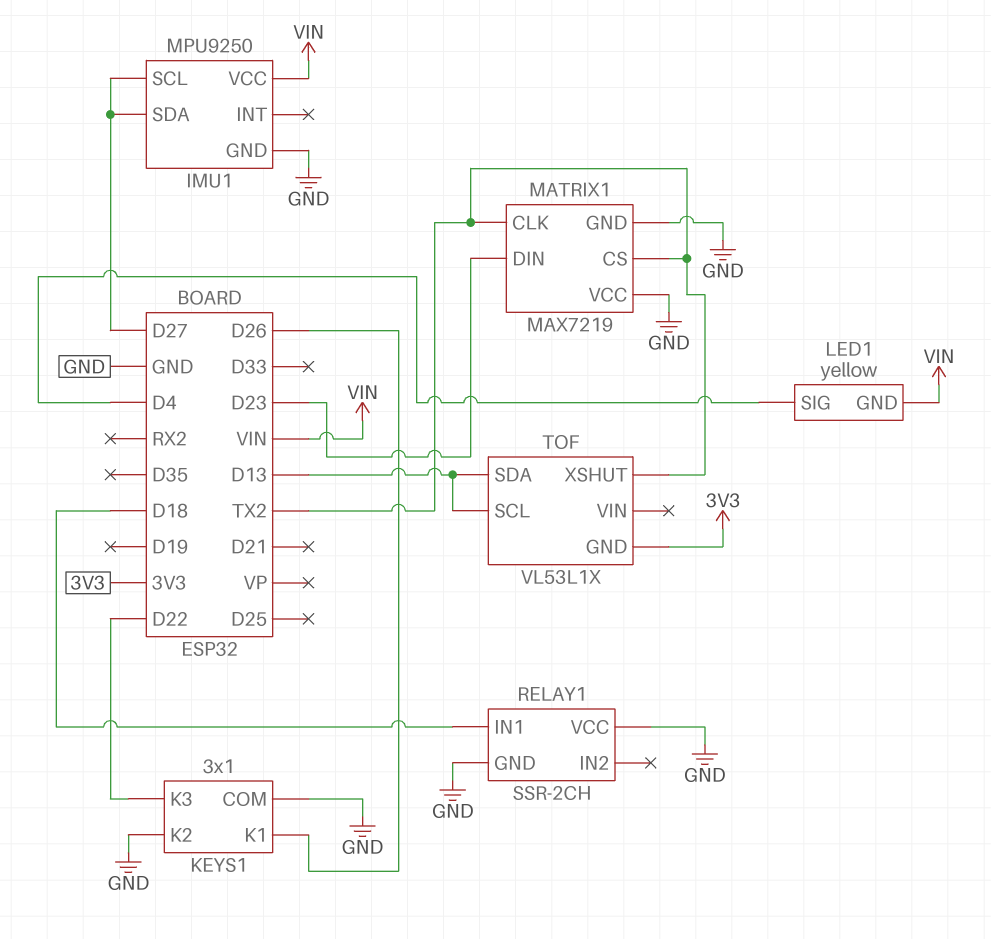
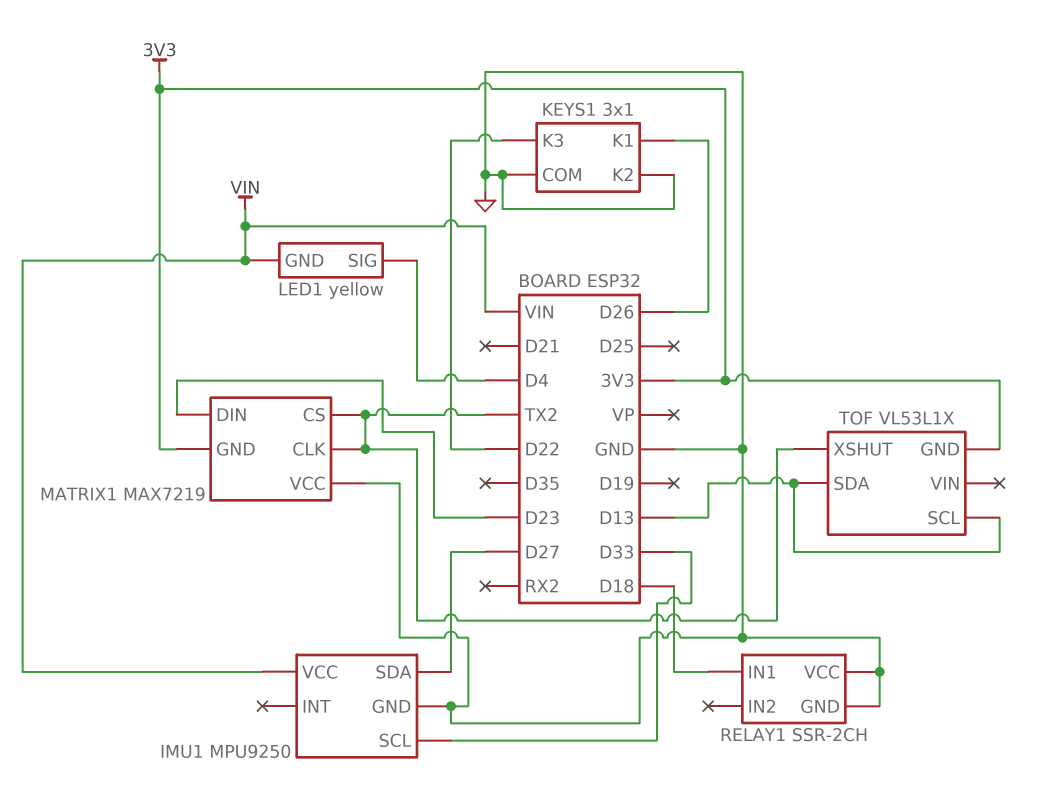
IMU1 pin SCL: D27 -> D33
MATRIX1 pin GND: GND -> 3V3

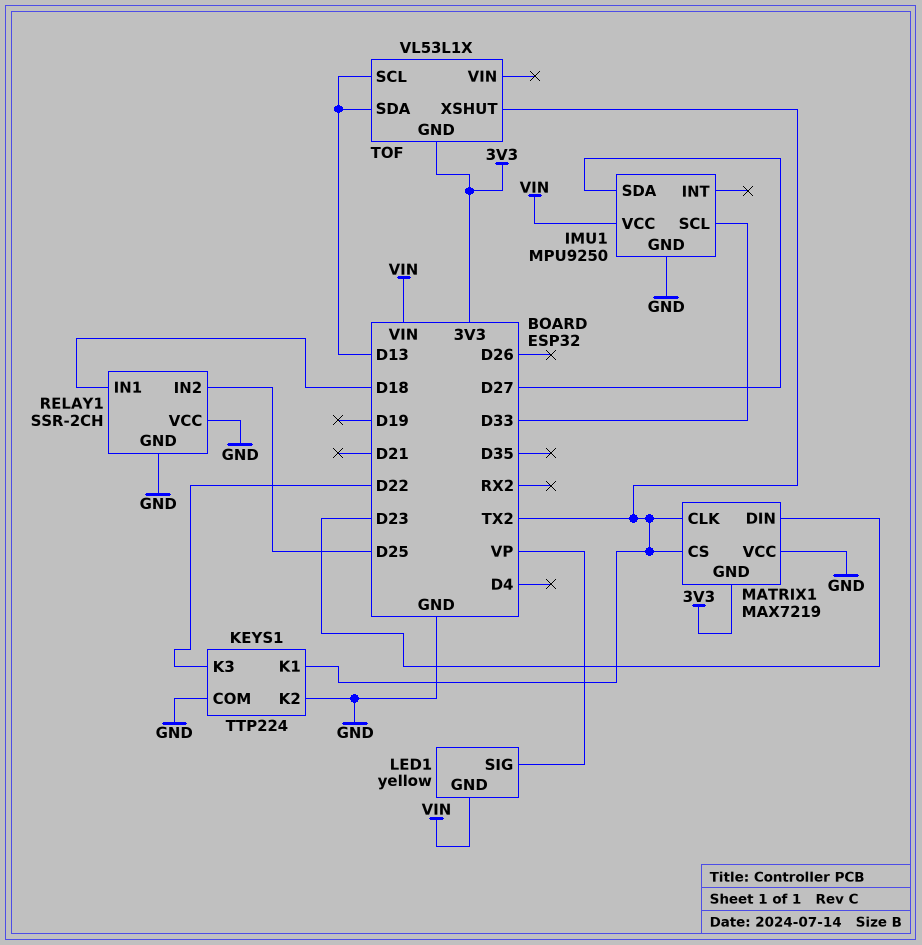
KEYS1: 3x1 -> TTP224
KEYS1 pin K1: D26 -> TX2
LED1 pin SIG: D4 -> VP
RELAY1 pin IN2: none -> D25

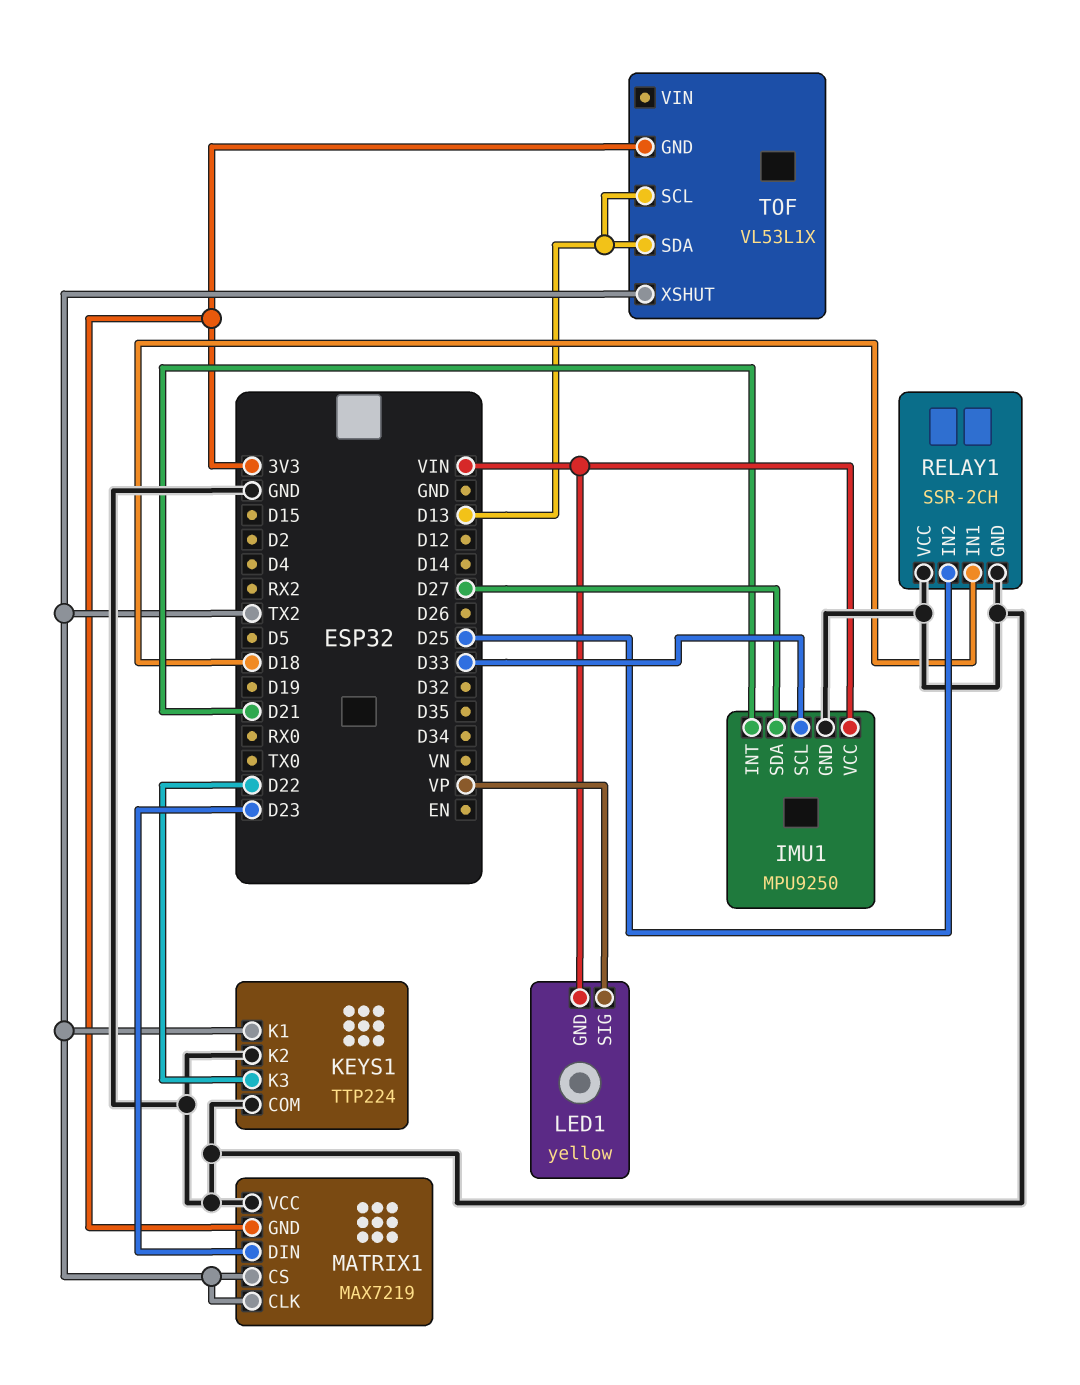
IMU1 pin INT: none -> D21

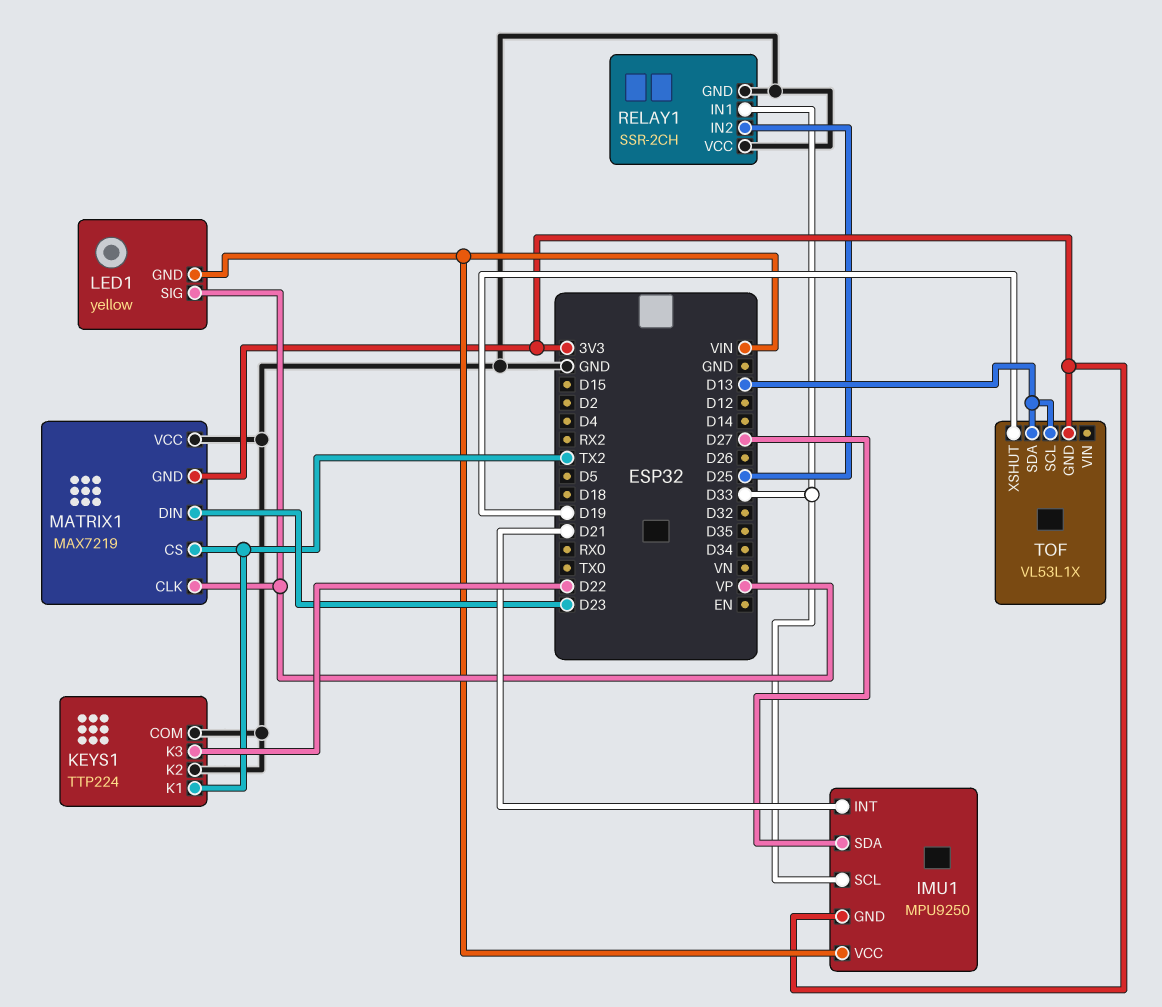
IMU1 pin GND: GND -> 3V3
MATRIX1 pin CLK: TX2 -> VP
RELAY1 pin IN1: D18 -> D33
TOF pin XSHUT: TX2 -> D19

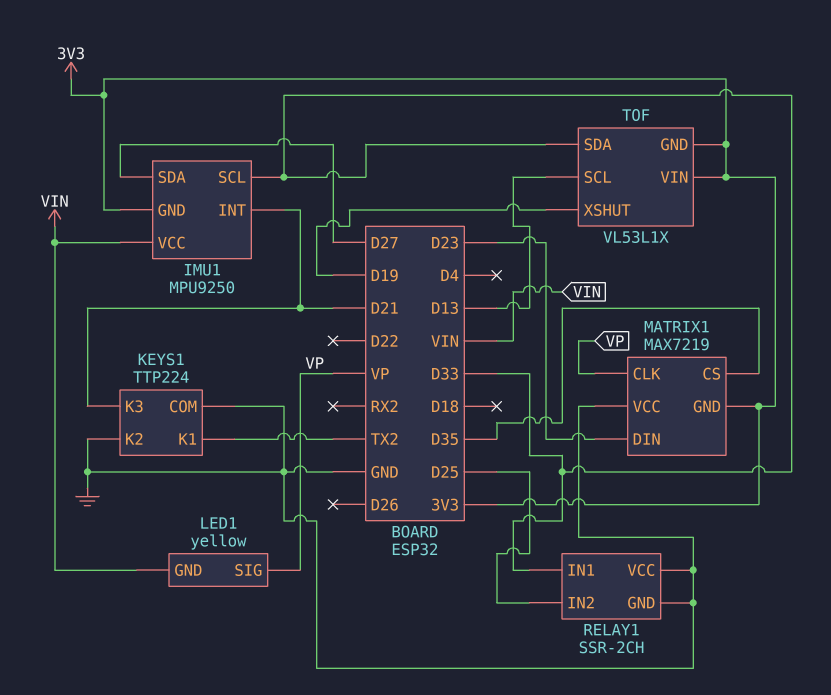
KEYS1 pin K3: D22 -> D21
MATRIX1 pin CS: TX2 -> D35
TOF pin SDA: D13 -> D33
TOF pin VIN: none -> 3V3

